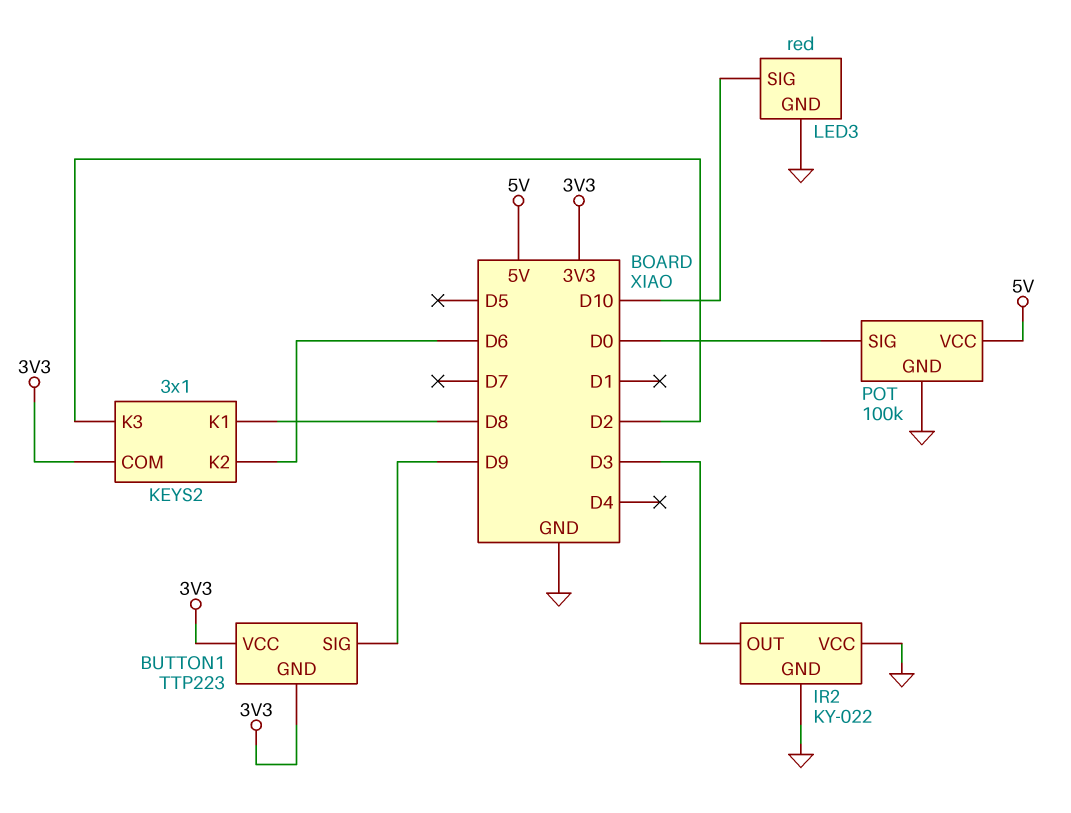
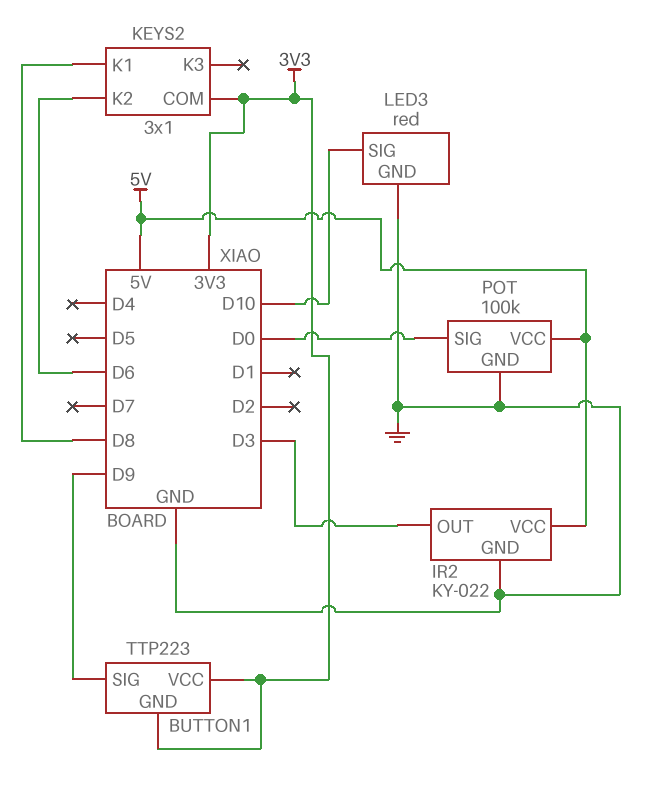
IR2 pin VCC: GND -> 5V
KEYS2 pin K3: D2 -> none

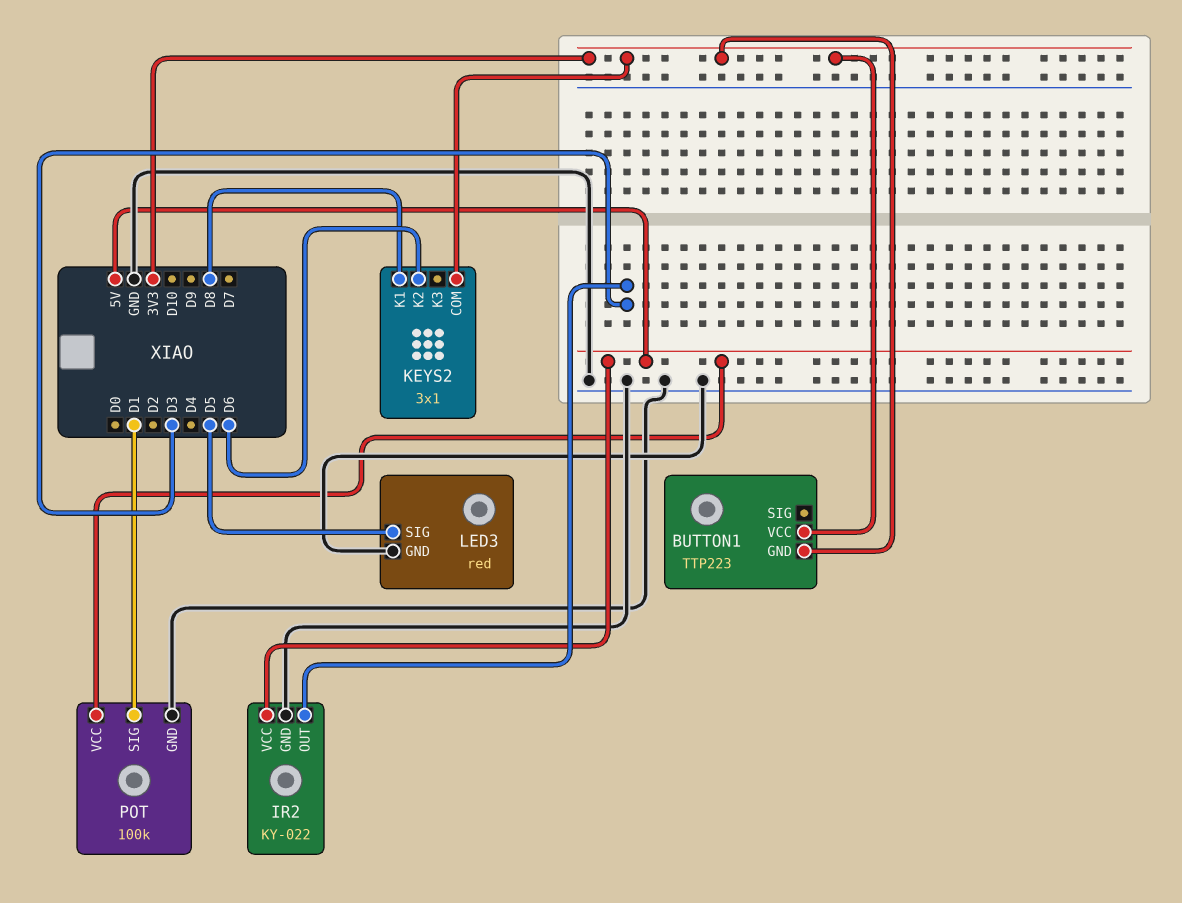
BUTTON1 pin SIG: D9 -> none
LED3 pin SIG: D10 -> D5
POT pin SIG: D0 -> D1

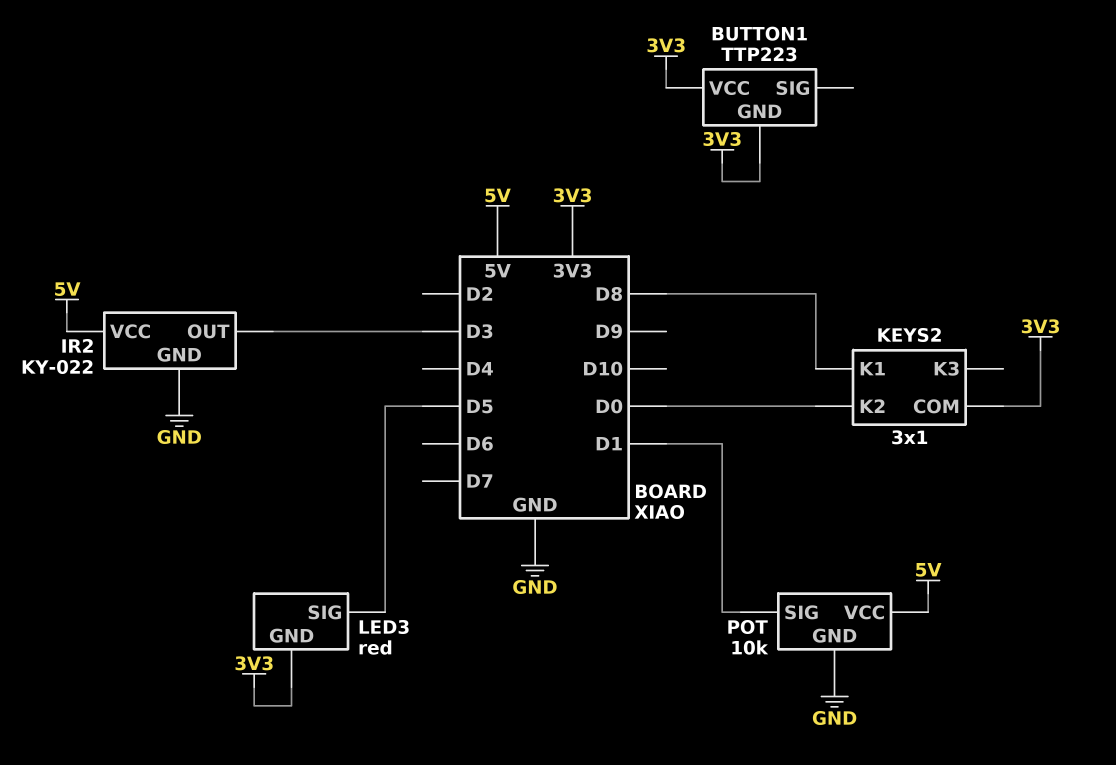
KEYS2 pin K2: D6 -> D0
LED3 pin GND: GND -> 3V3
POT: 100k -> 10k

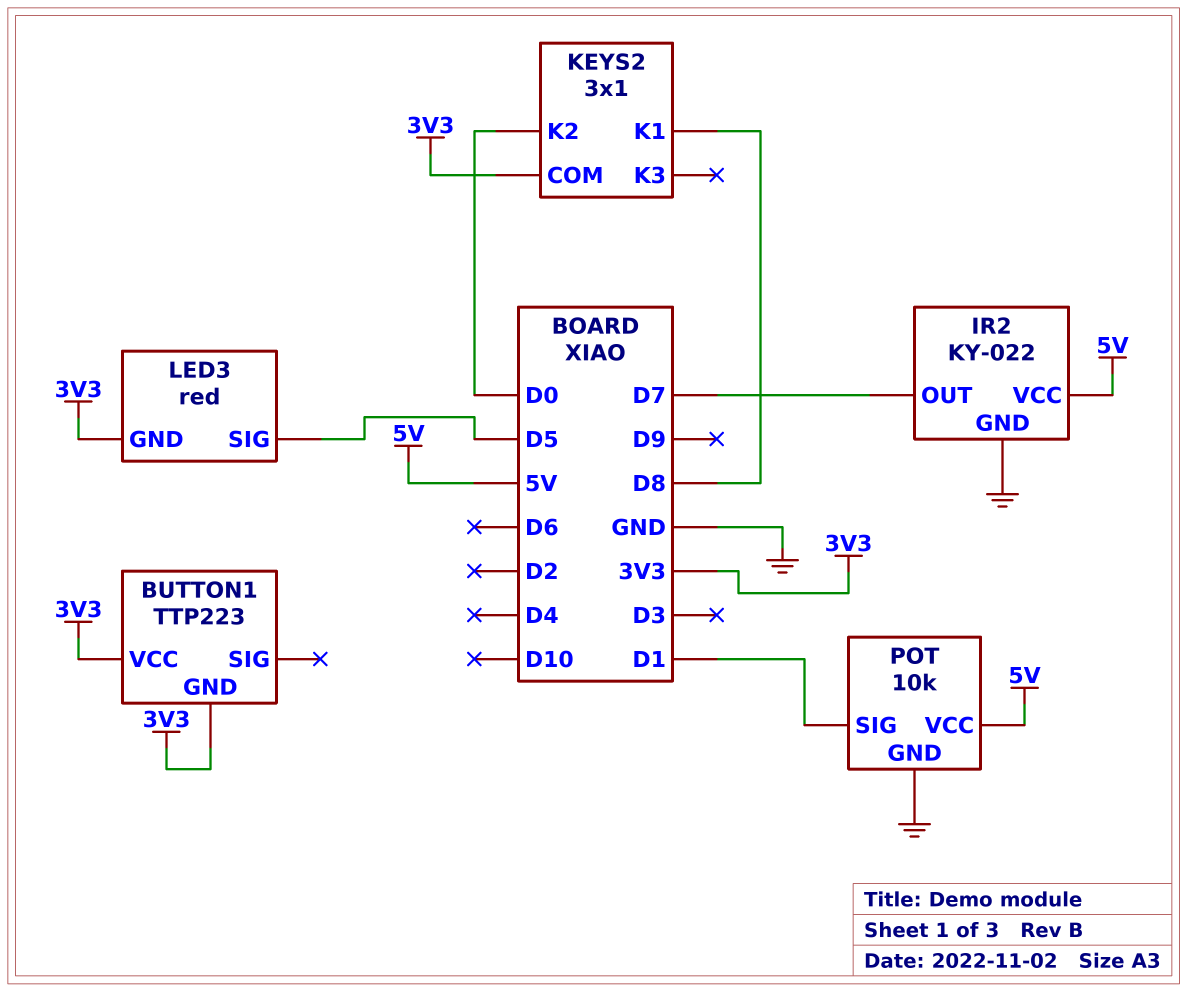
IR2 pin OUT: D3 -> D7

